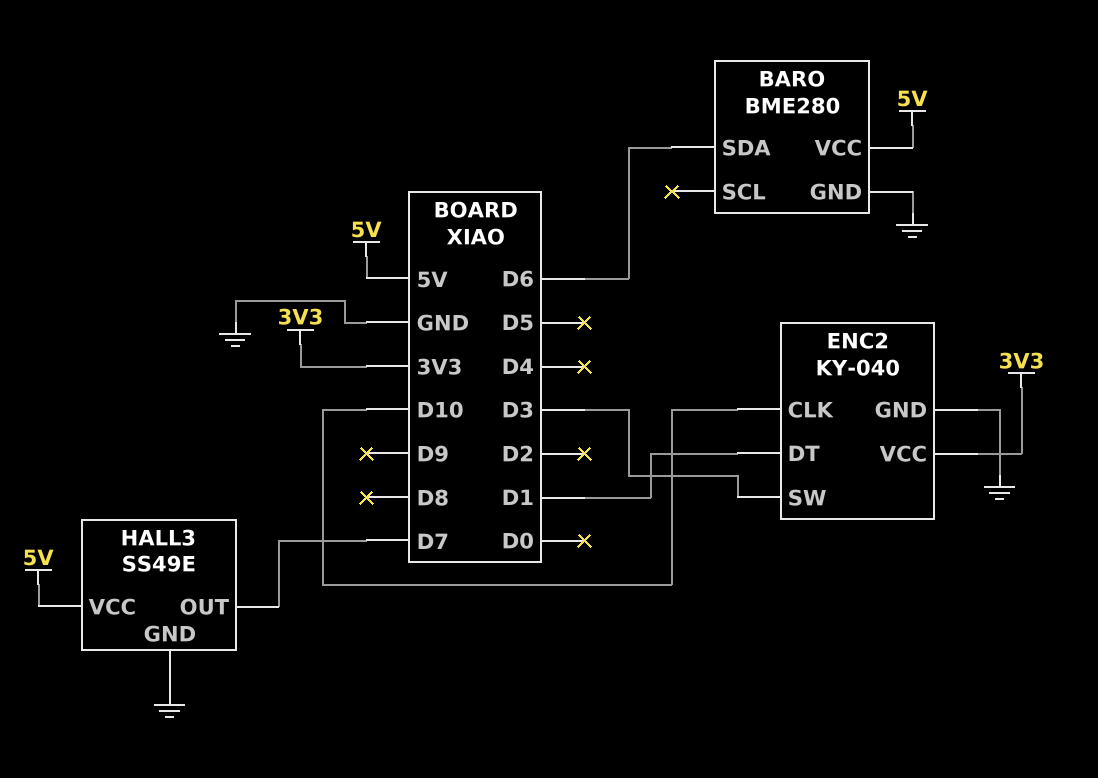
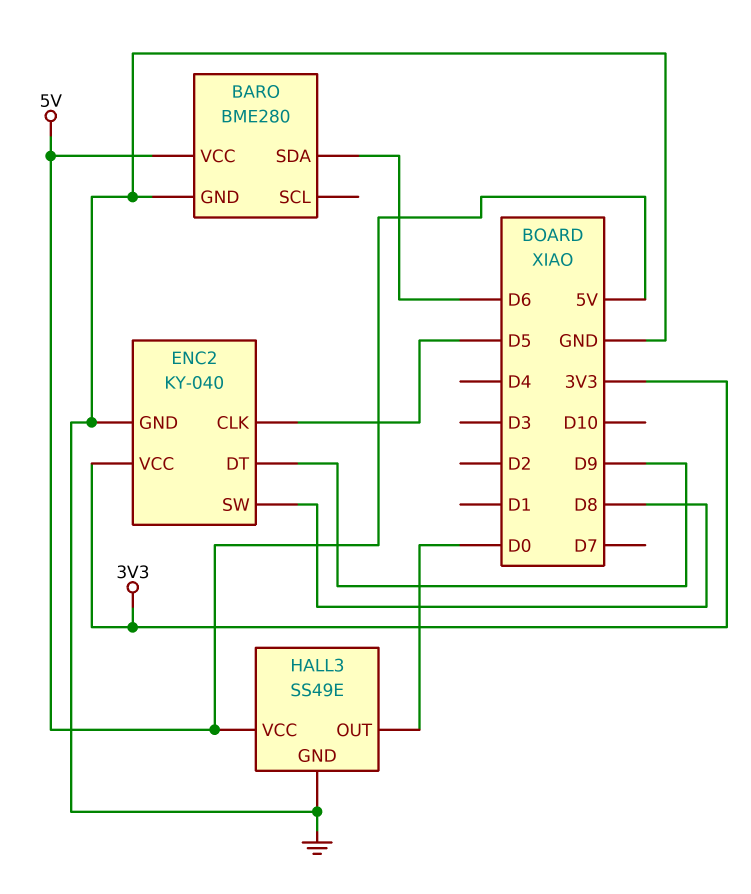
ENC2 pin CLK: D10 -> D5
ENC2 pin DT: D1 -> D9
ENC2 pin SW: D3 -> D8
HALL3 pin OUT: D7 -> D0

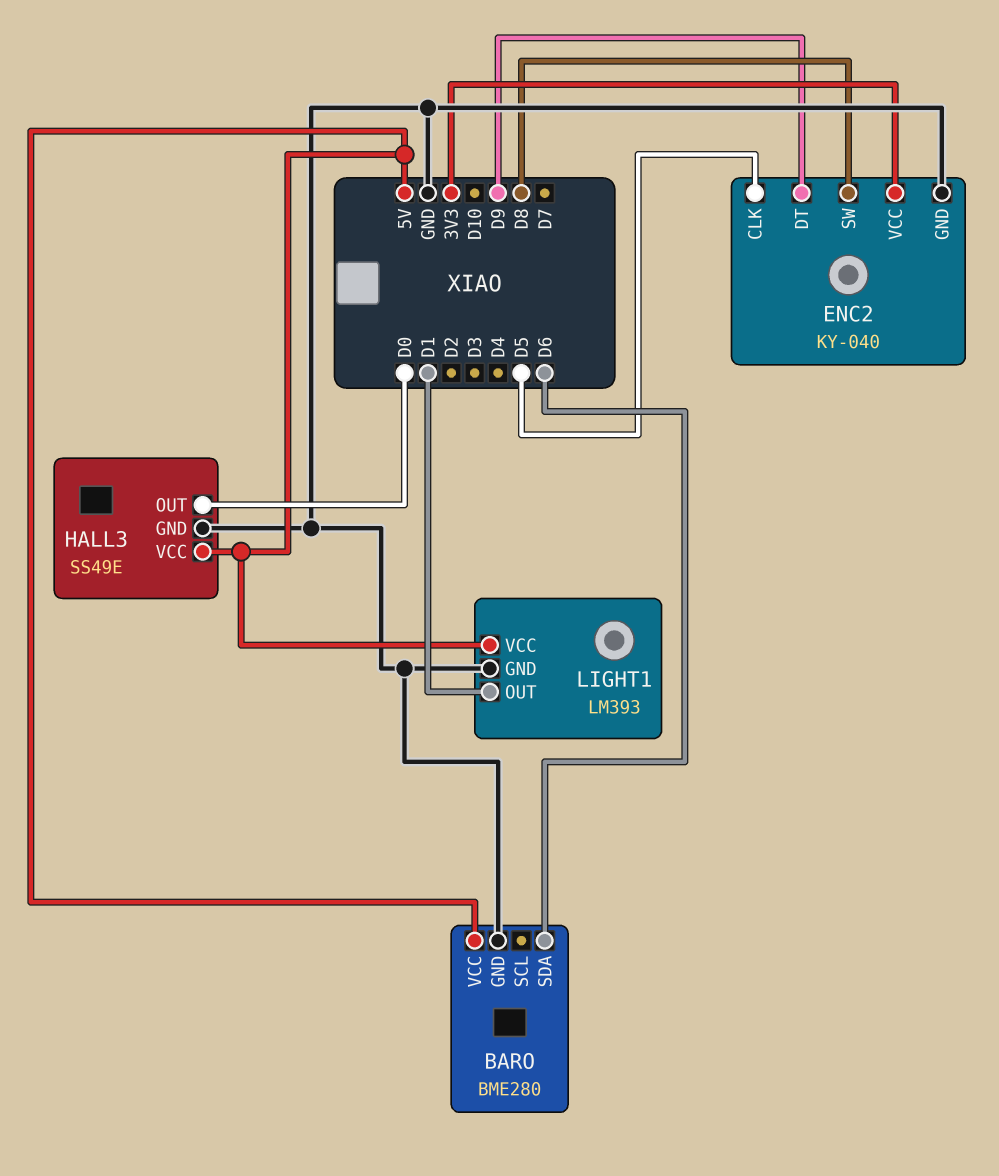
LIGHT1: none -> LM393
LIGHT1 pin GND: none -> GND
LIGHT1 pin OUT: none -> D1
LIGHT1 pin VCC: none -> 5V

